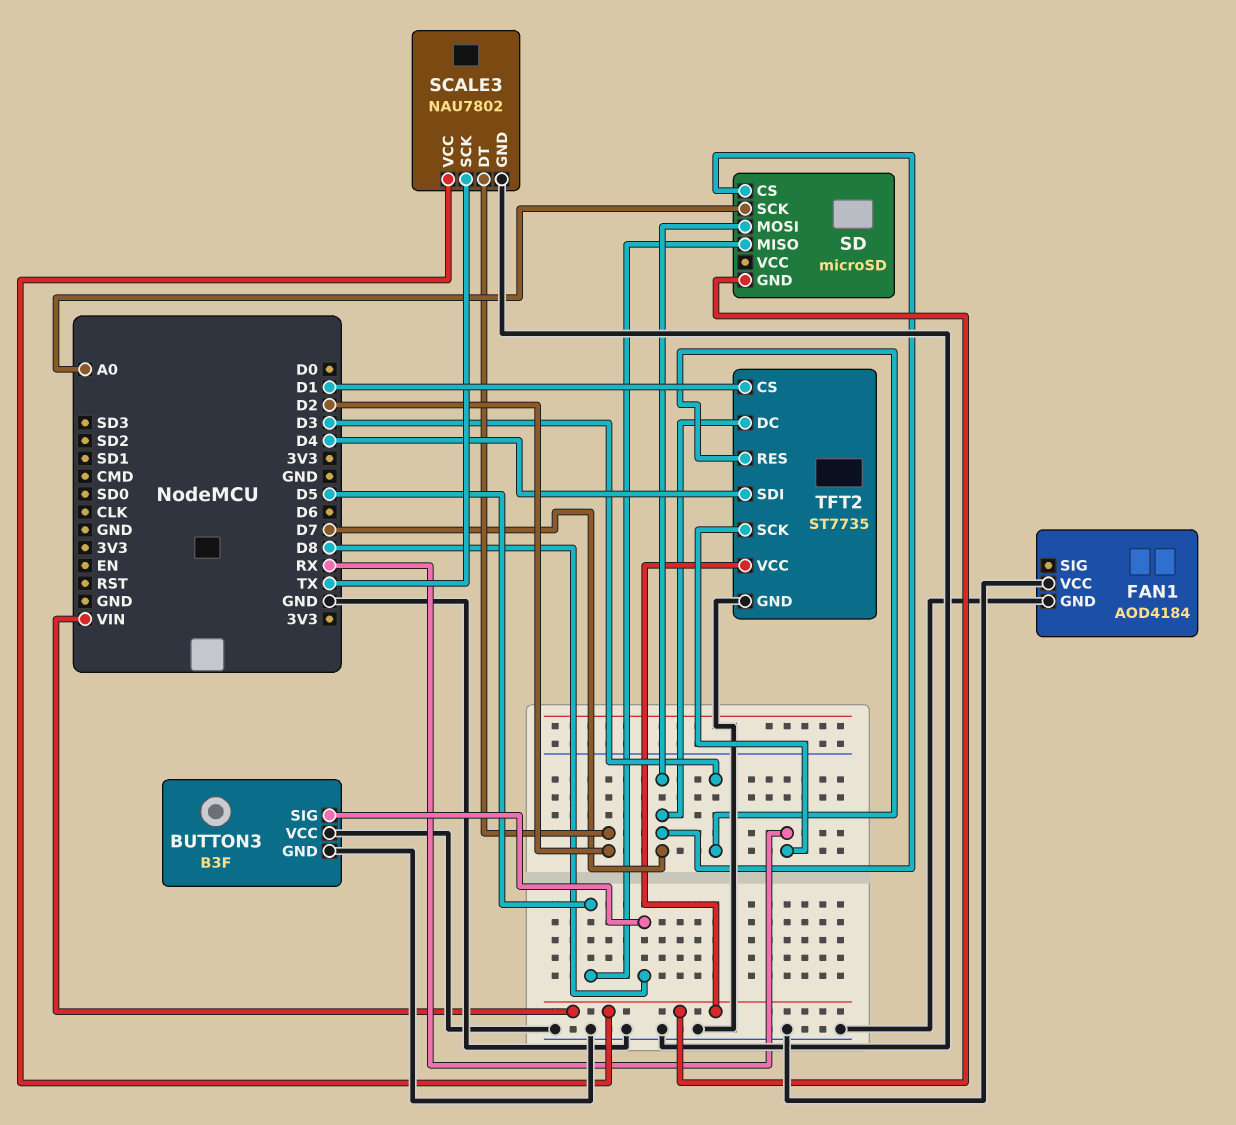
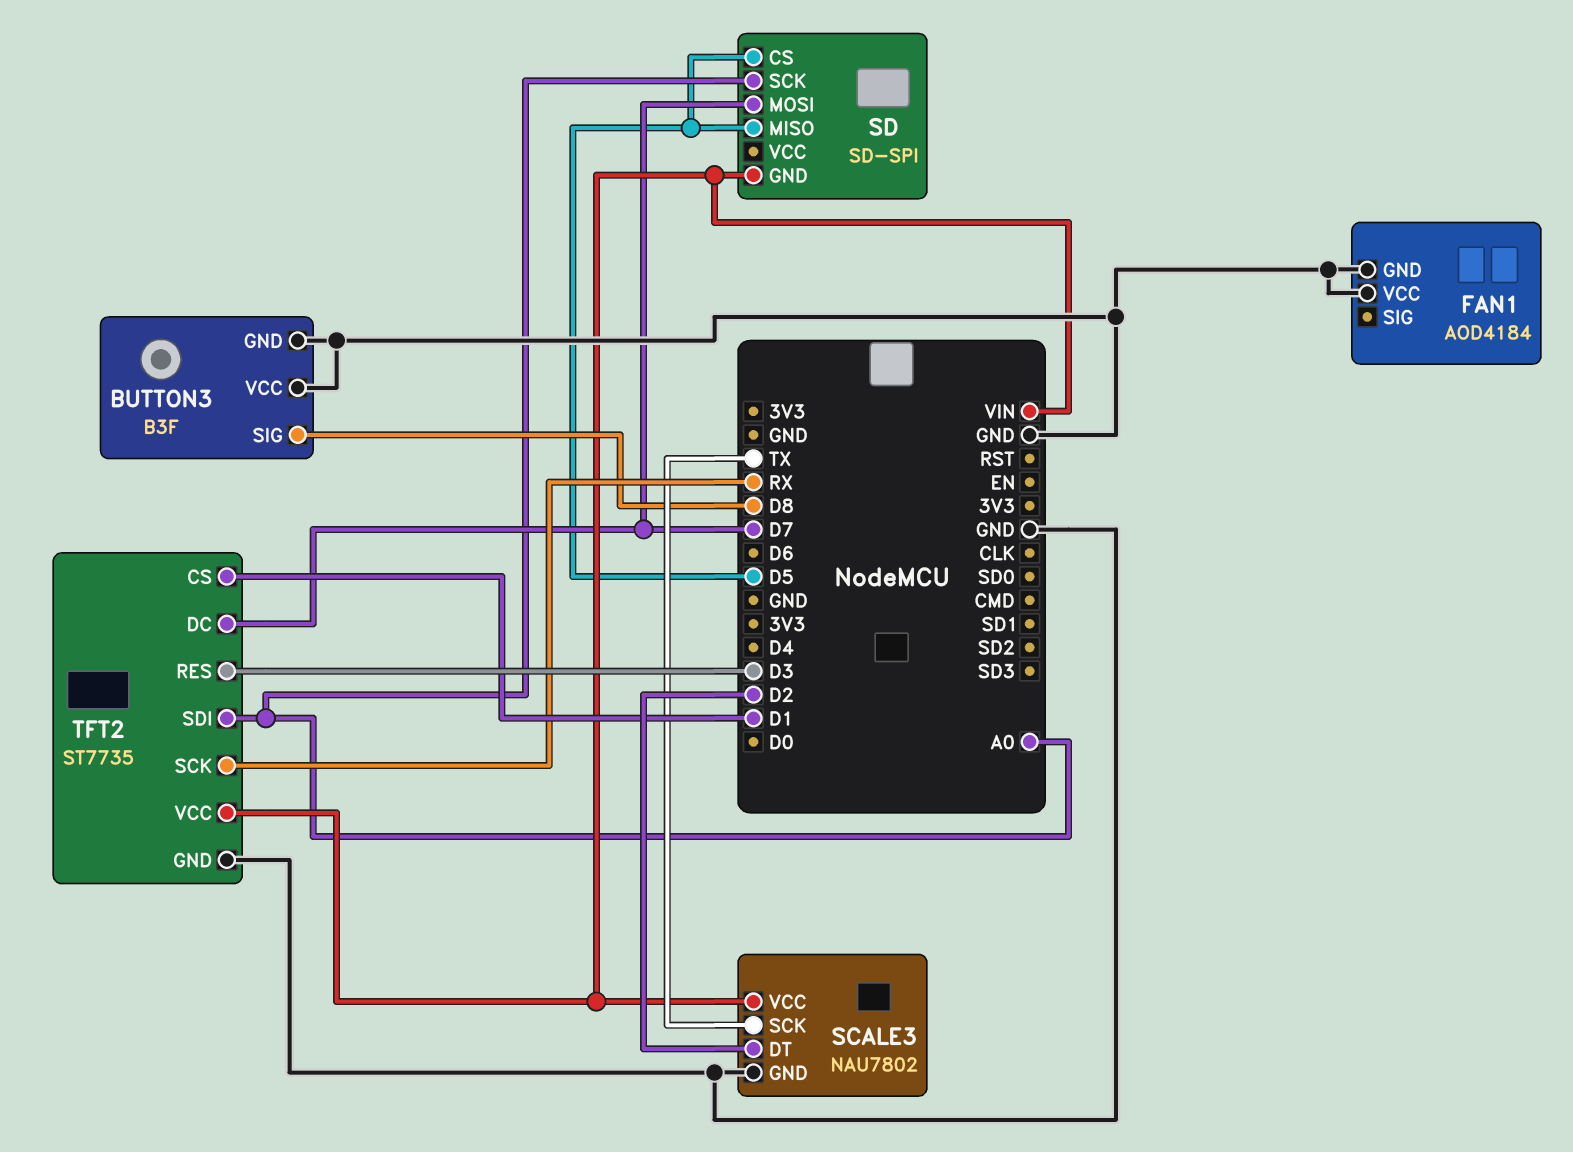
SD: microSD -> SD-SPI
SD pin CS: D7 -> D5
TFT2 pin SDI: D4 -> A0

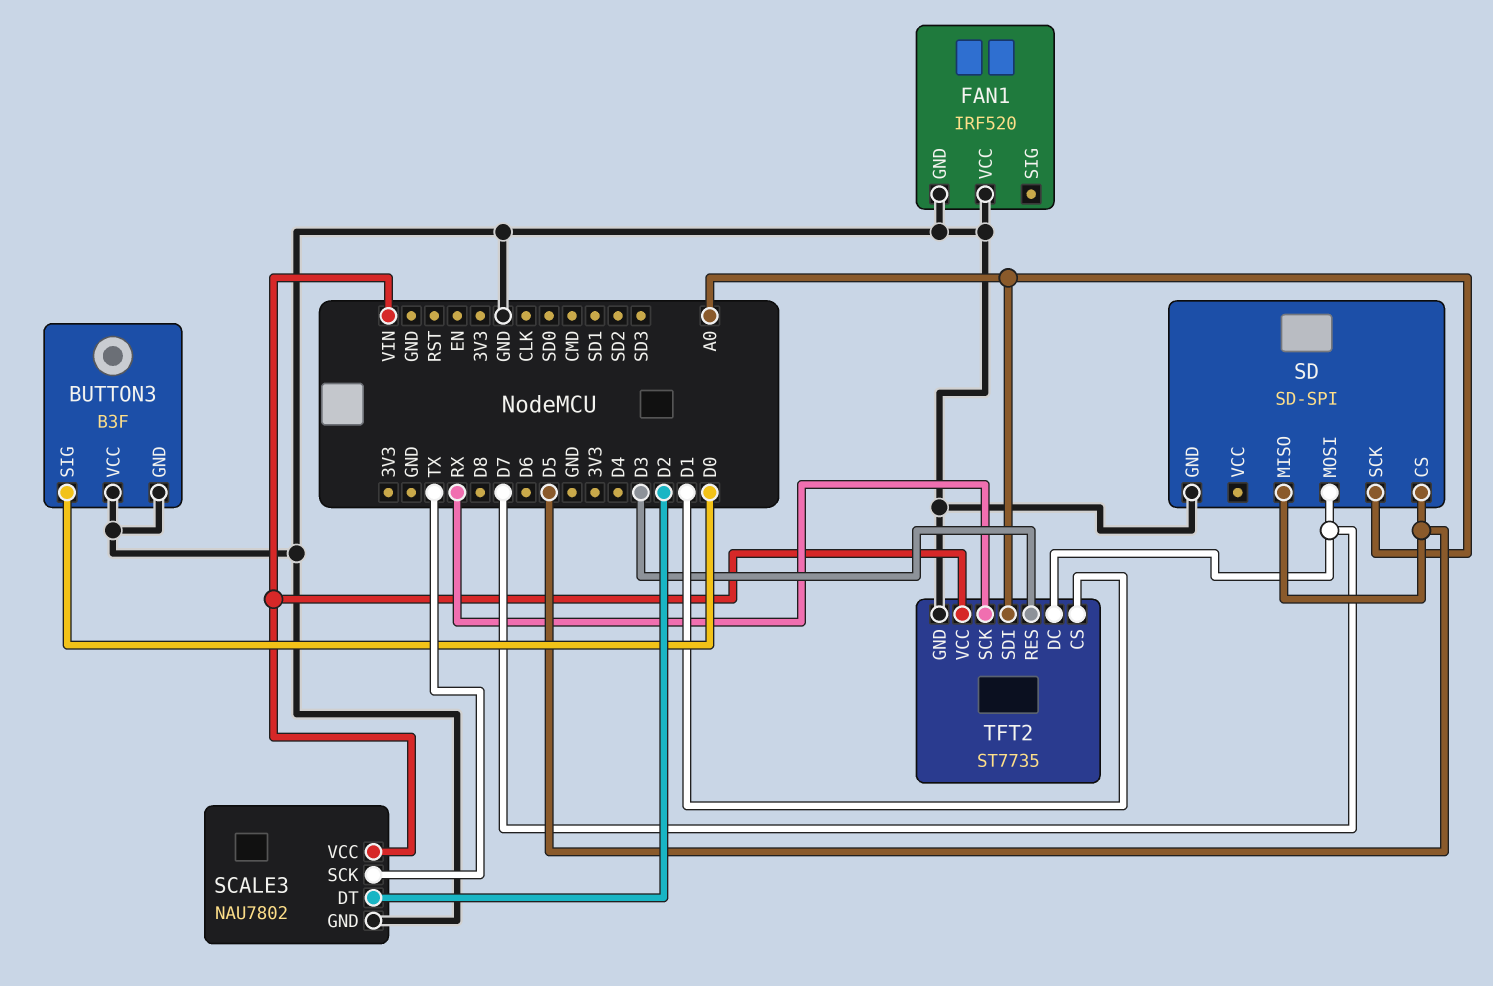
BUTTON3 pin SIG: D8 -> D0
FAN1: AOD4184 -> IRF520
SD pin GND: VIN -> GND

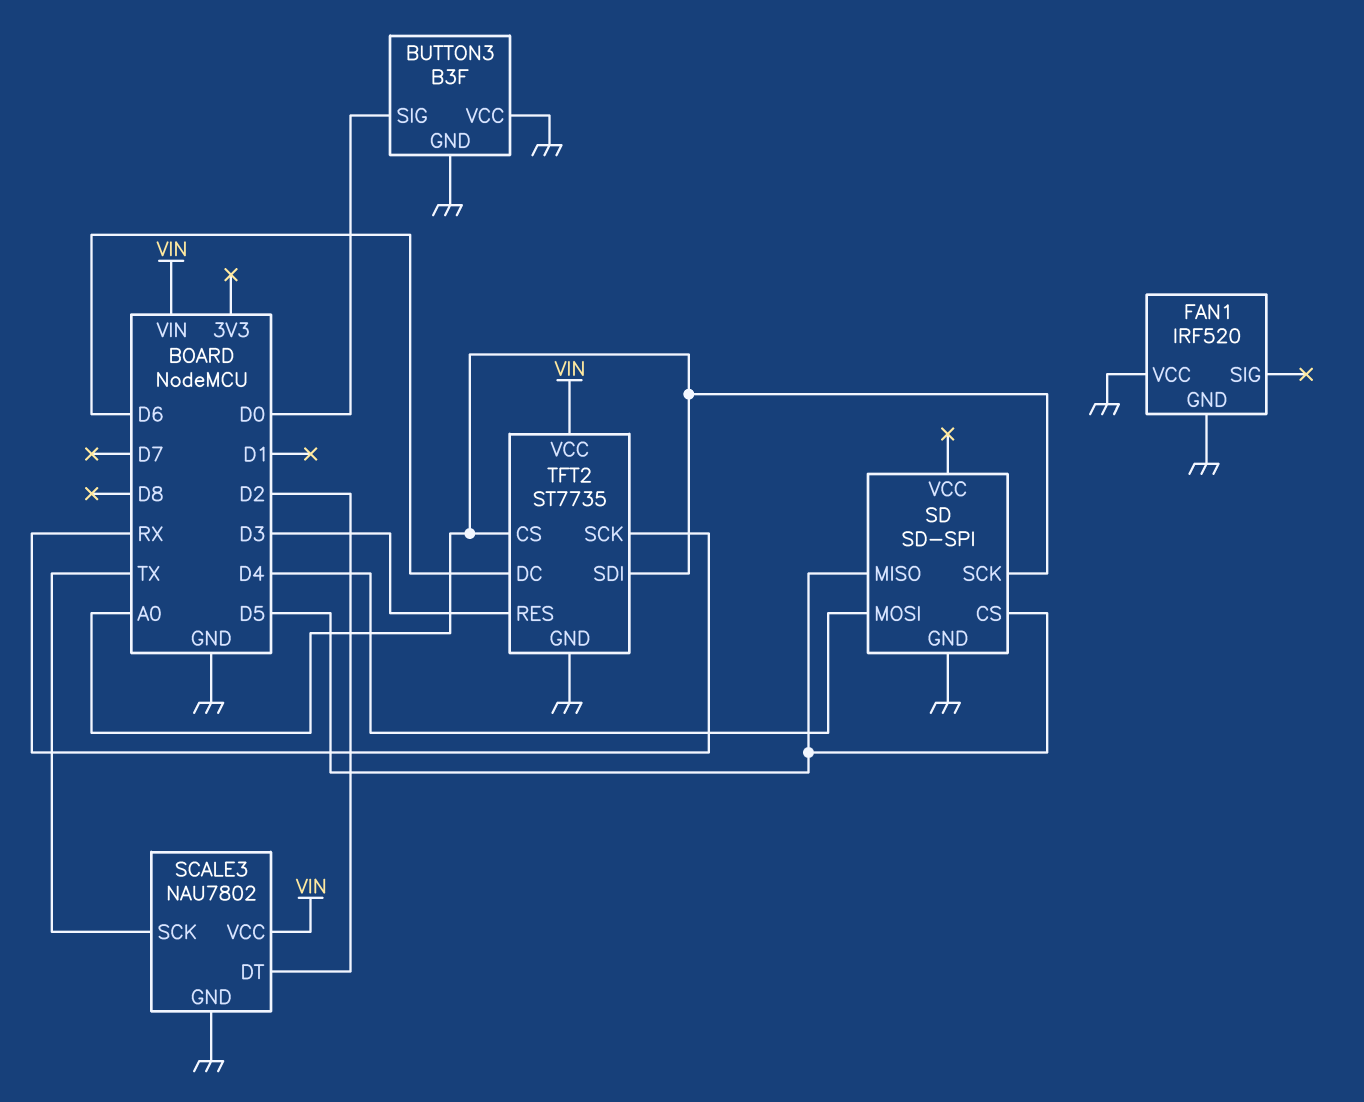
SD pin MOSI: D7 -> D4
TFT2 pin CS: D1 -> A0
TFT2 pin DC: D7 -> D6

